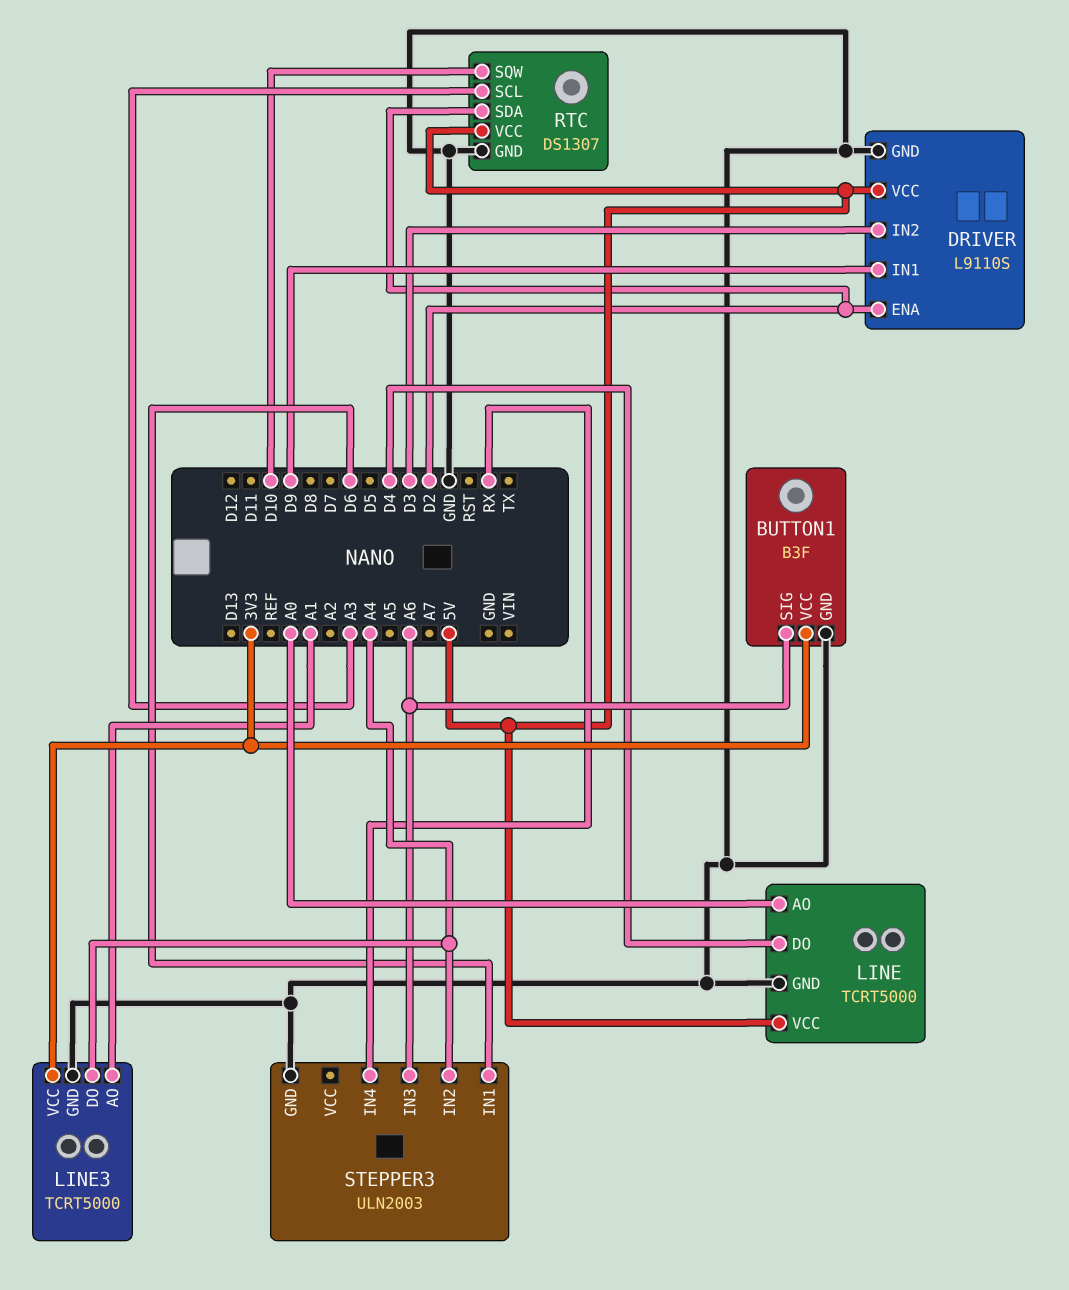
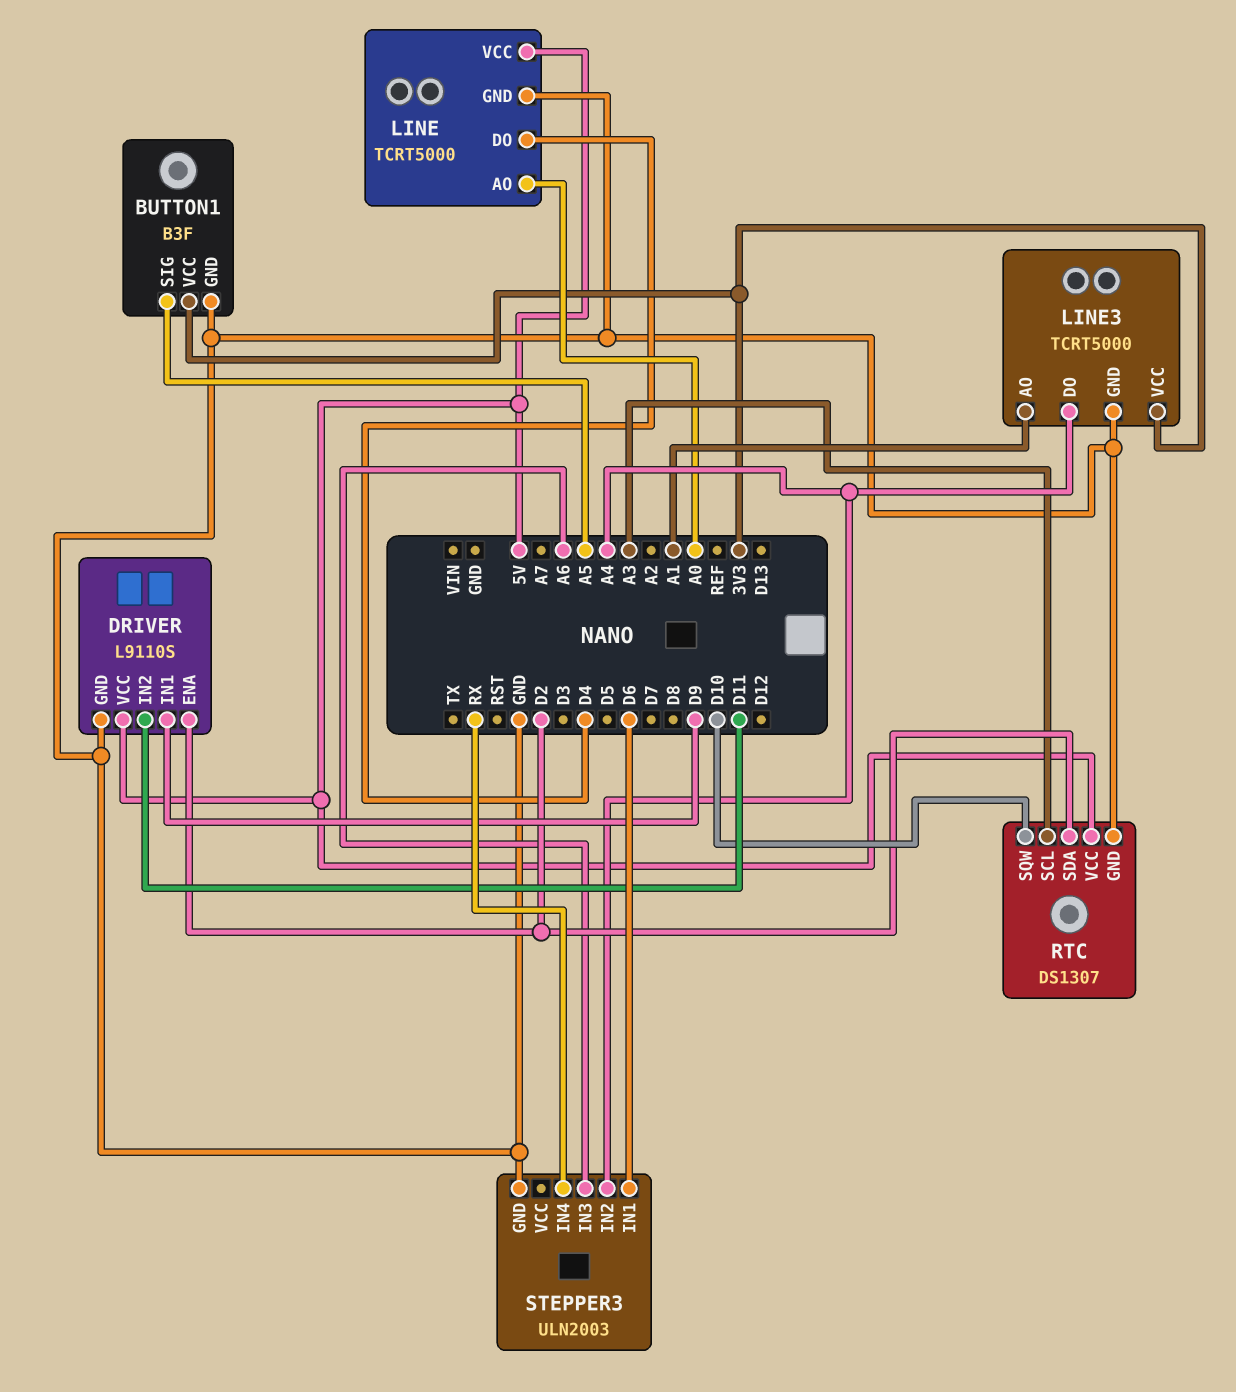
BUTTON1 pin SIG: A6 -> A5
DRIVER pin IN2: D3 -> D11

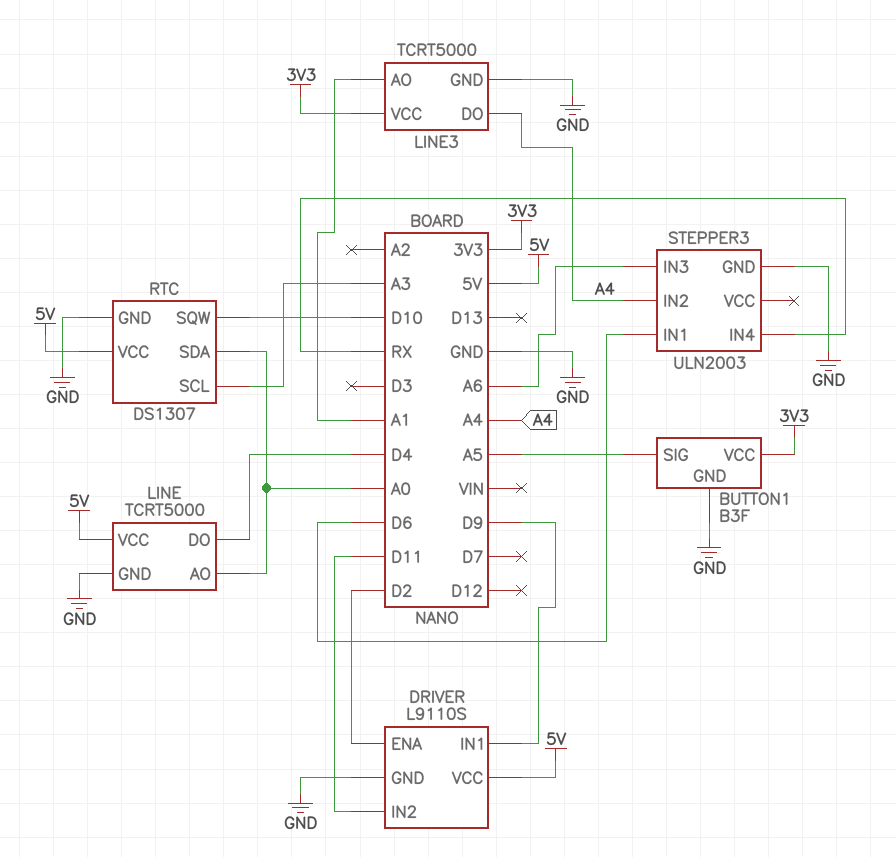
RTC pin SDA: D2 -> A0

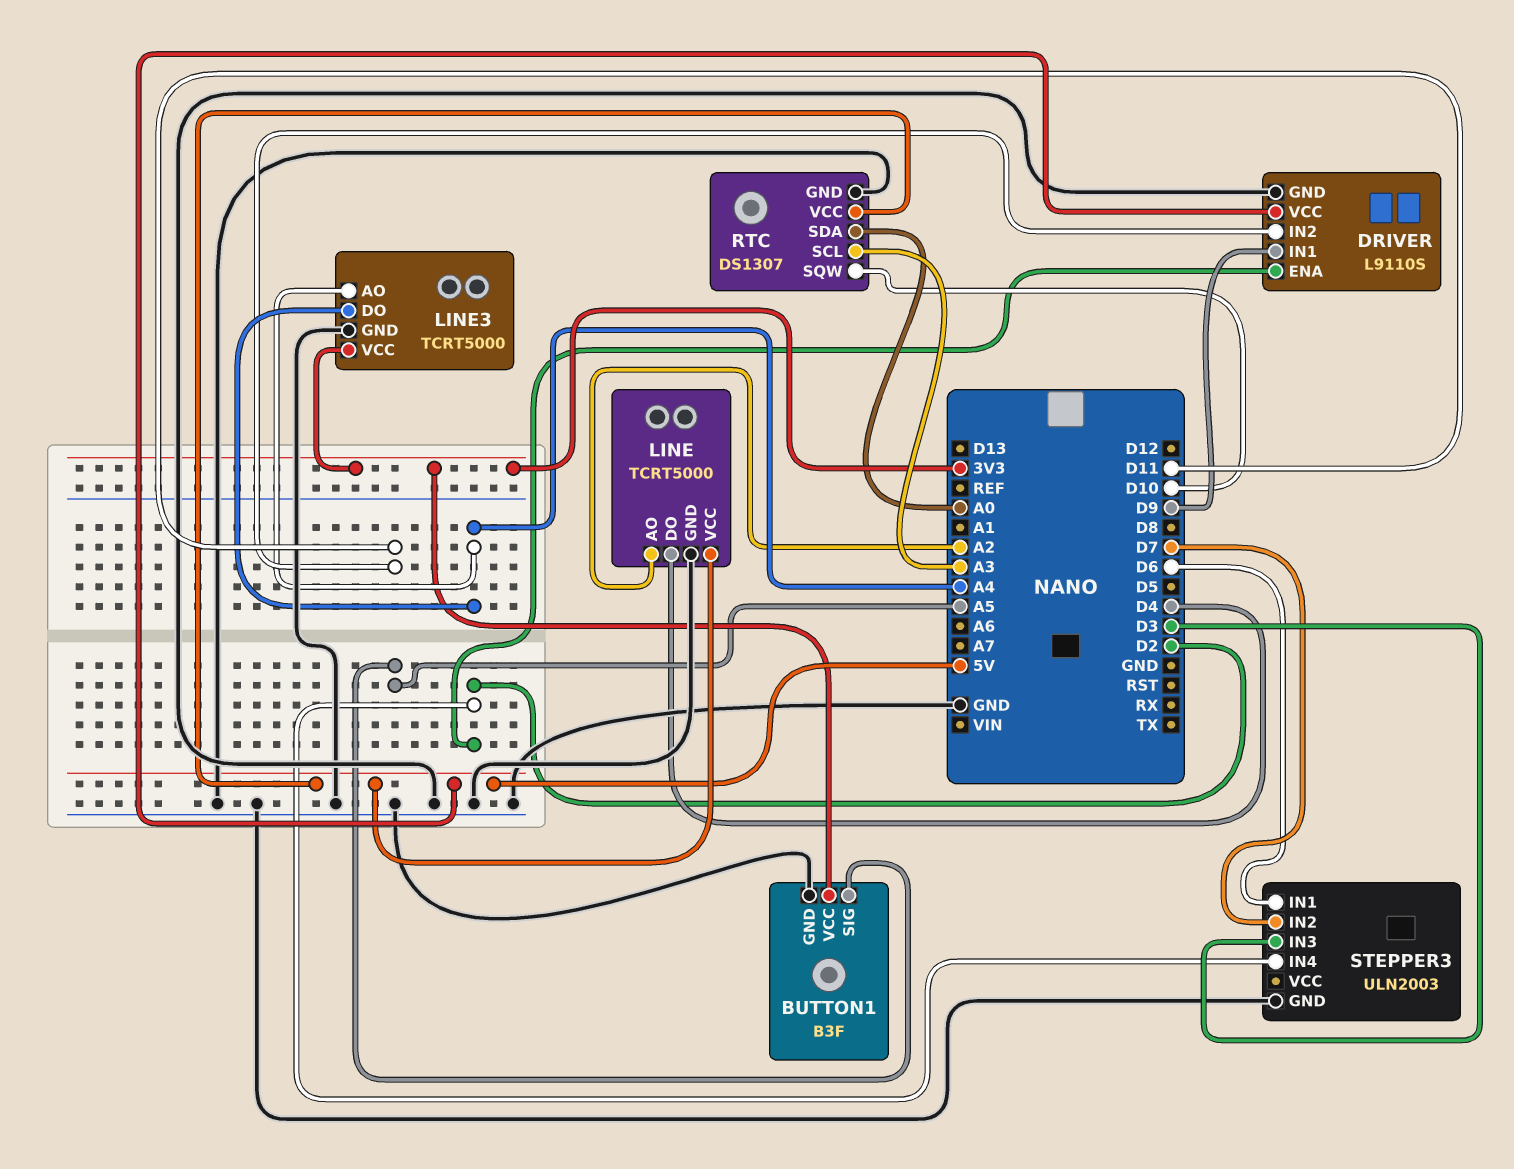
LINE pin AO: A0 -> A2
LINE3 pin AO: A1 -> A4
STEPPER3 pin IN2: A4 -> D7
STEPPER3 pin IN3: A6 -> D3
STEPPER3 pin IN4: RX -> D2

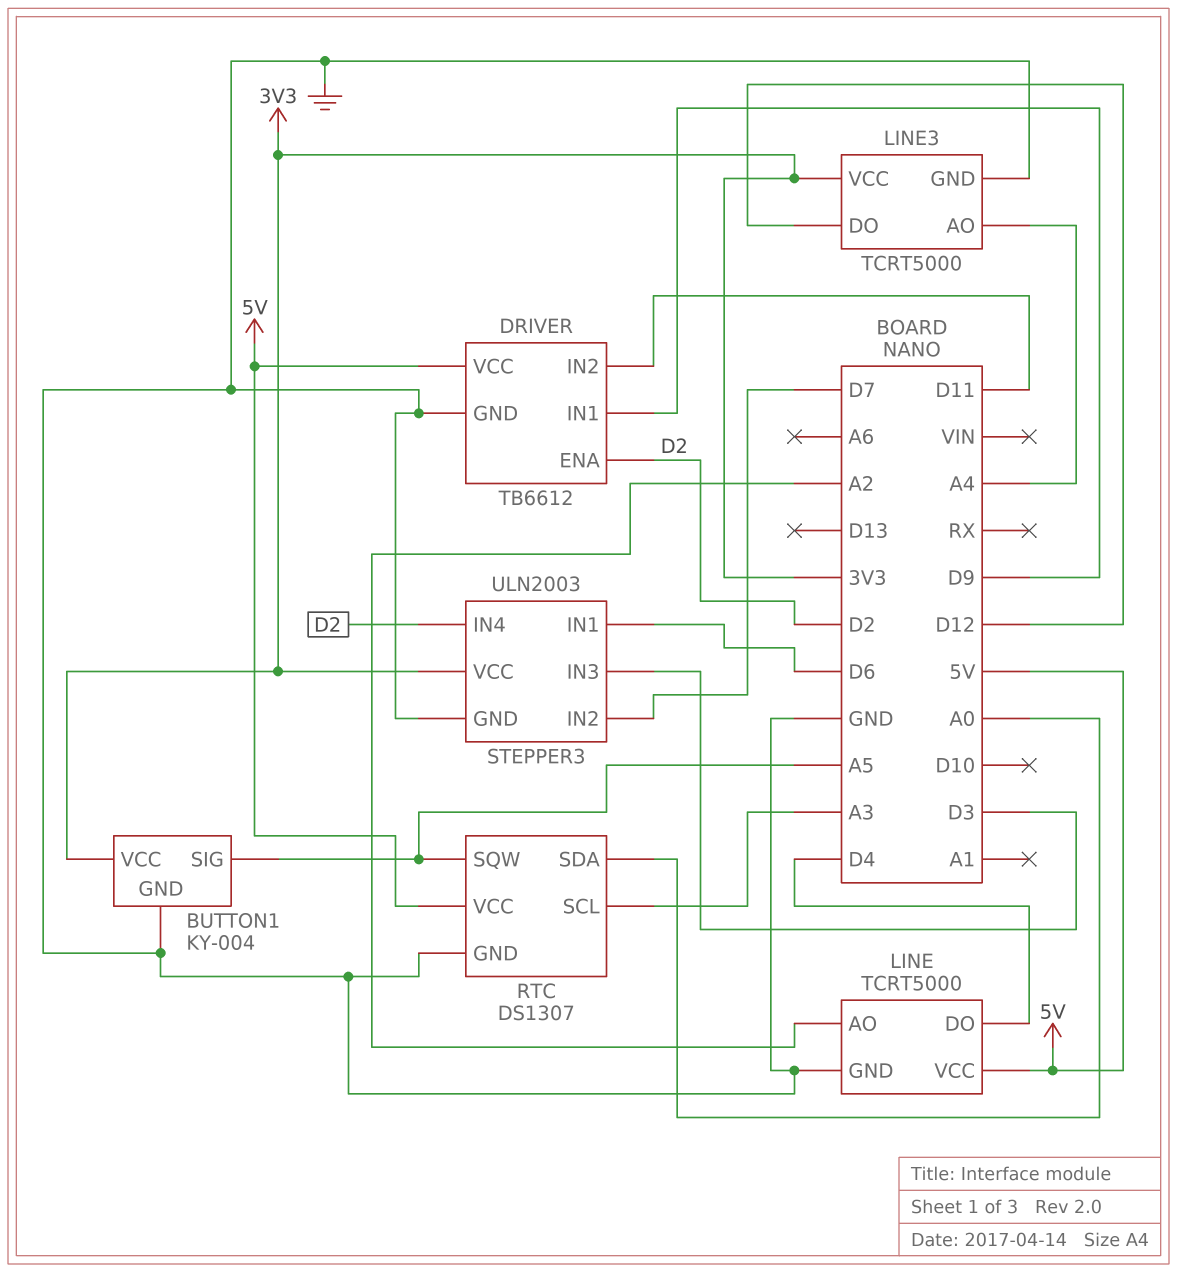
BUTTON1: B3F -> KY-004
DRIVER: L9110S -> TB6612
LINE3 pin DO: A4 -> D12
RTC pin SQW: D10 -> A5
STEPPER3 pin VCC: none -> 3V3

